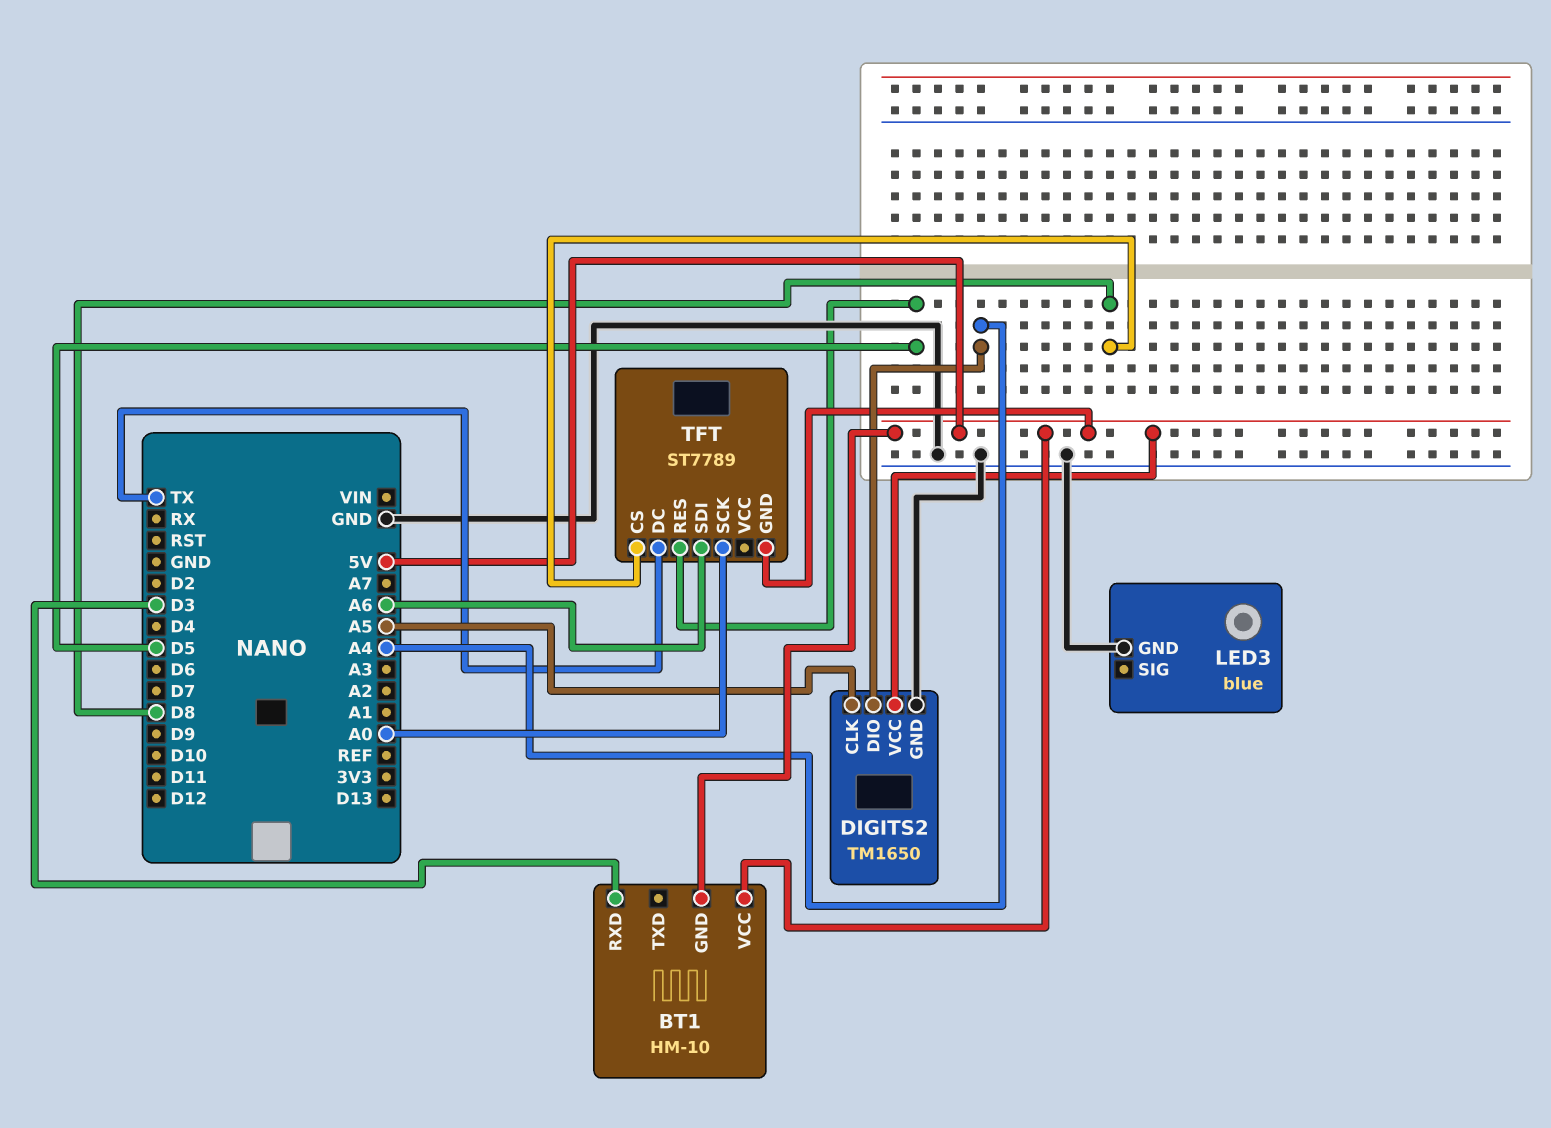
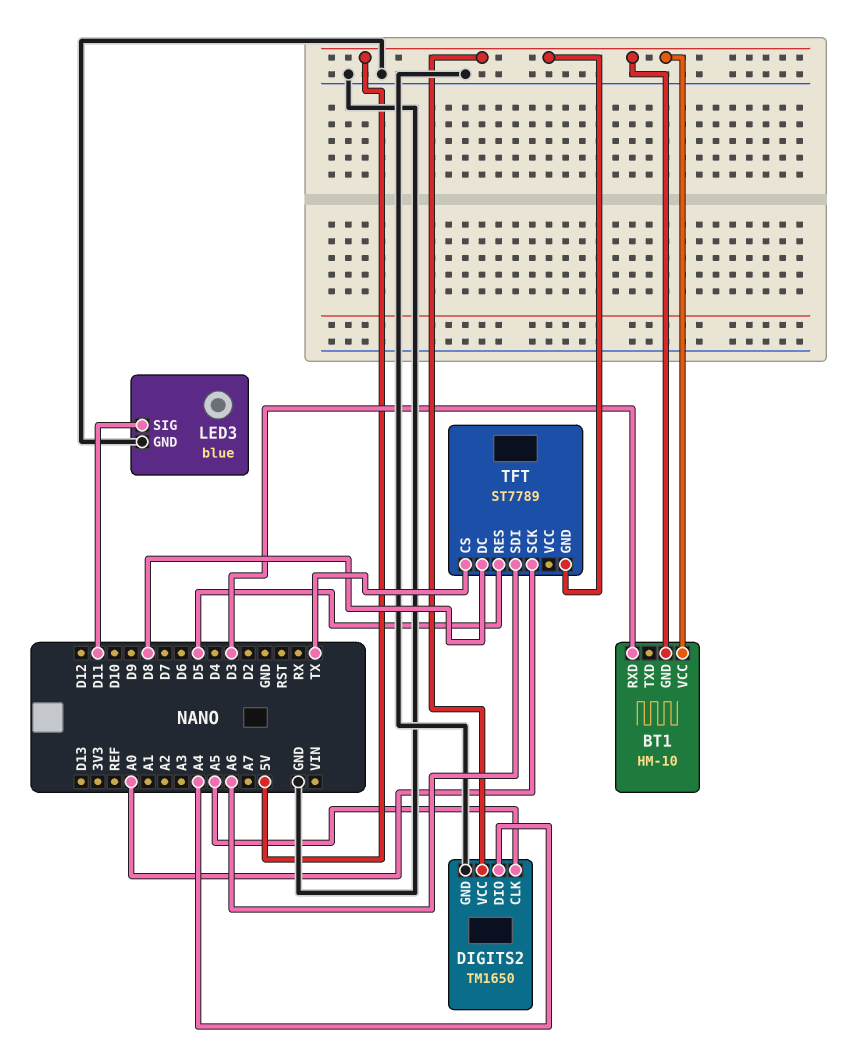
LED3 pin SIG: none -> D11
TFT pin CS: D8 -> TX
TFT pin DC: TX -> D8

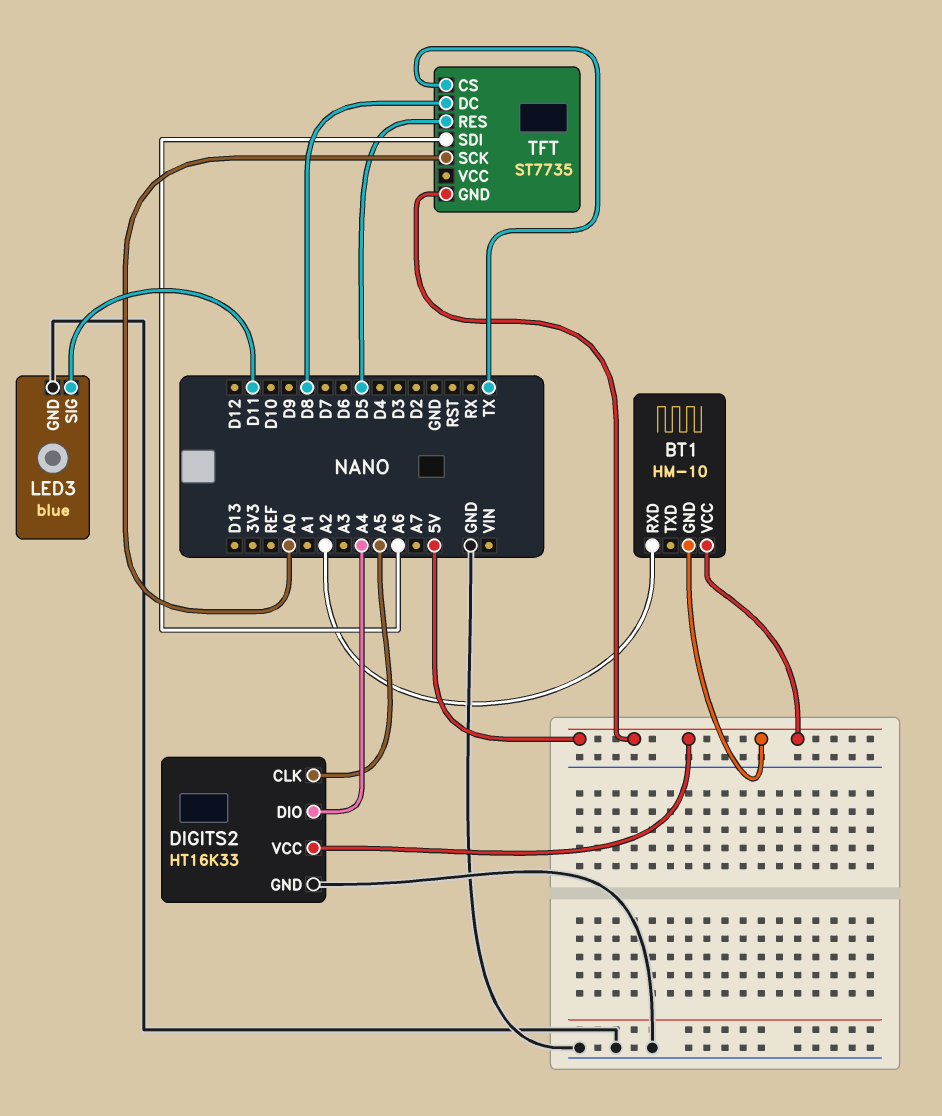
BT1 pin RXD: D3 -> A2
DIGITS2: TM1650 -> HT16K33
TFT: ST7789 -> ST7735

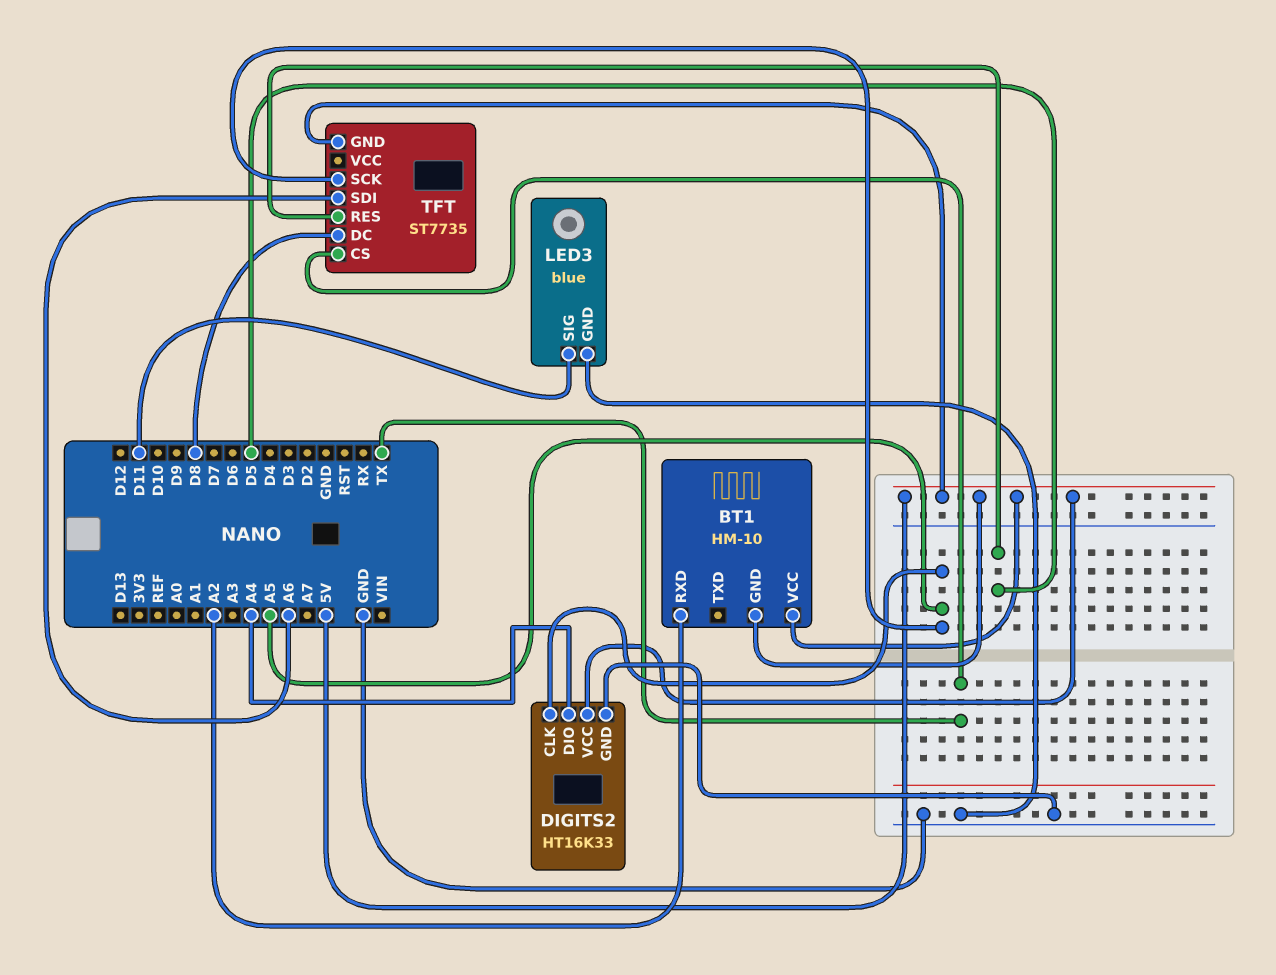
TFT pin SCK: A0 -> A5

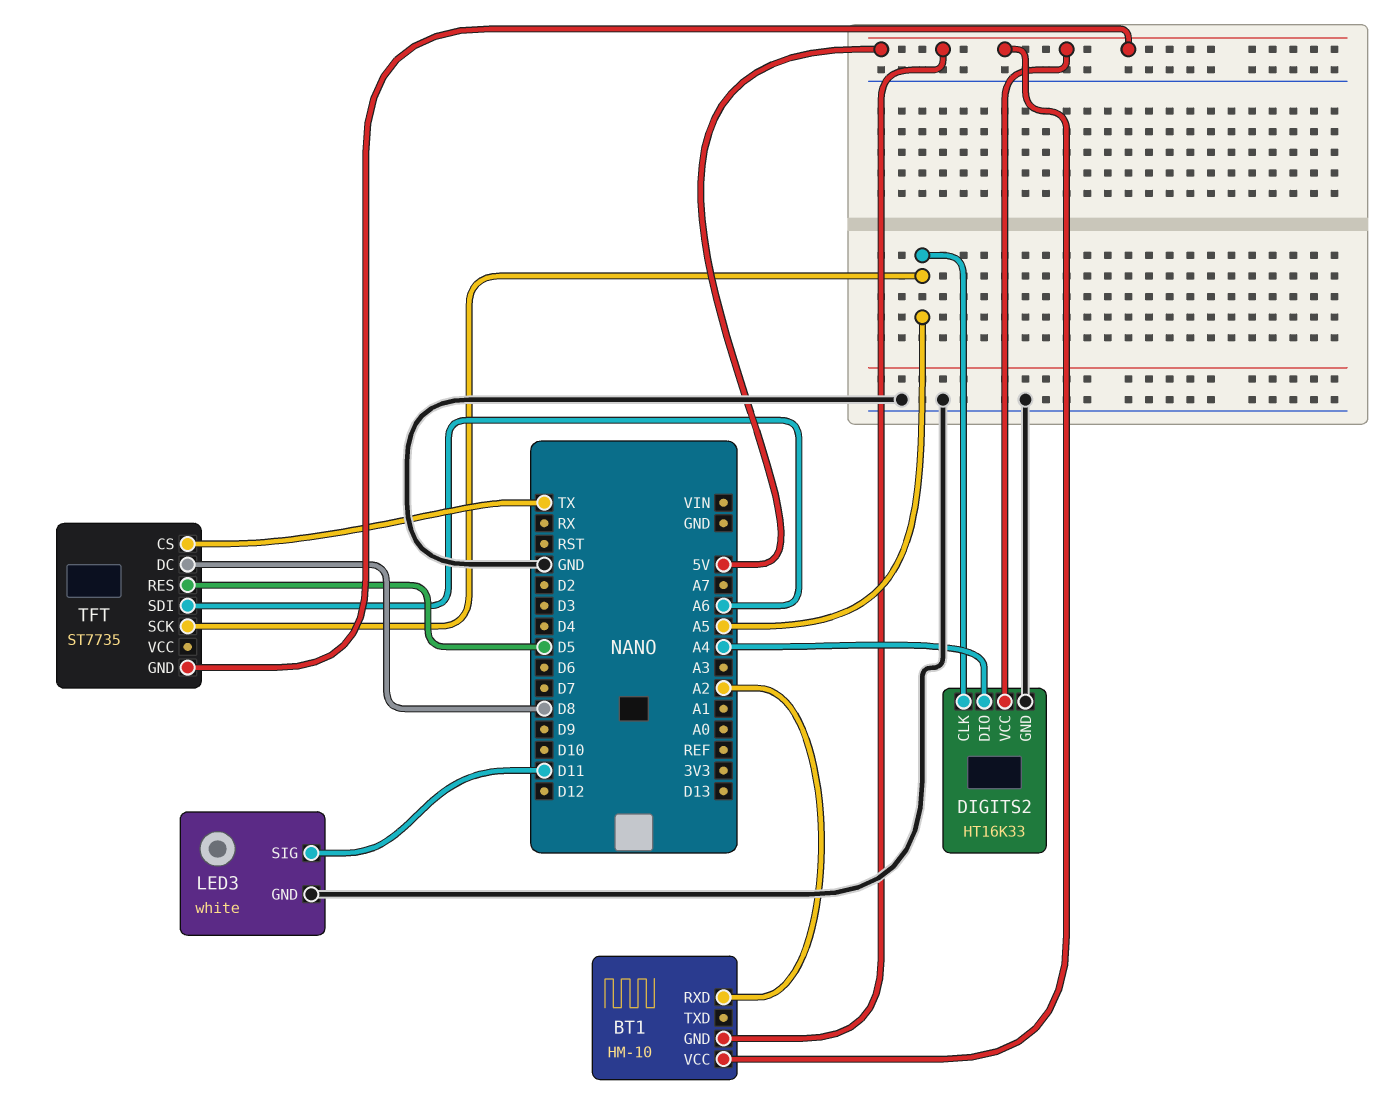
LED3: blue -> white

